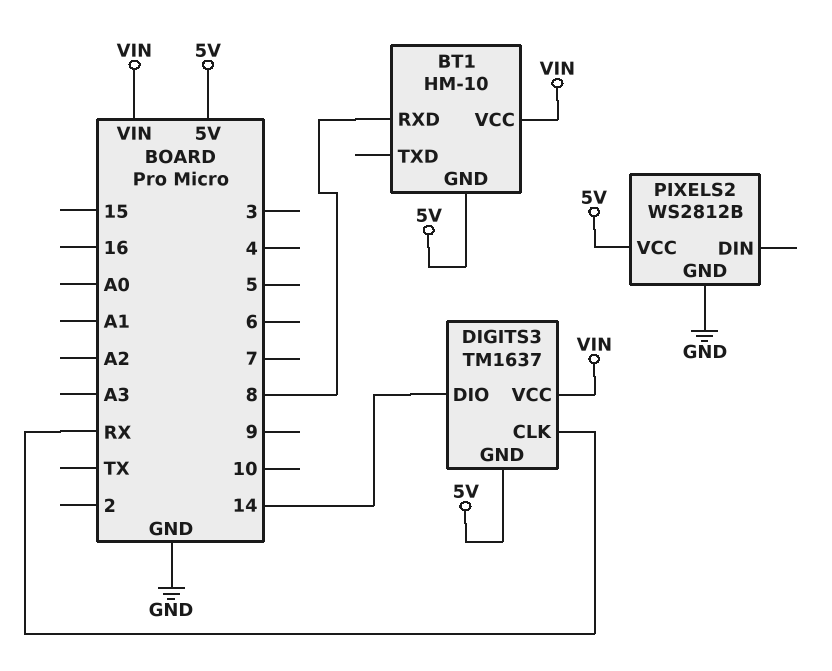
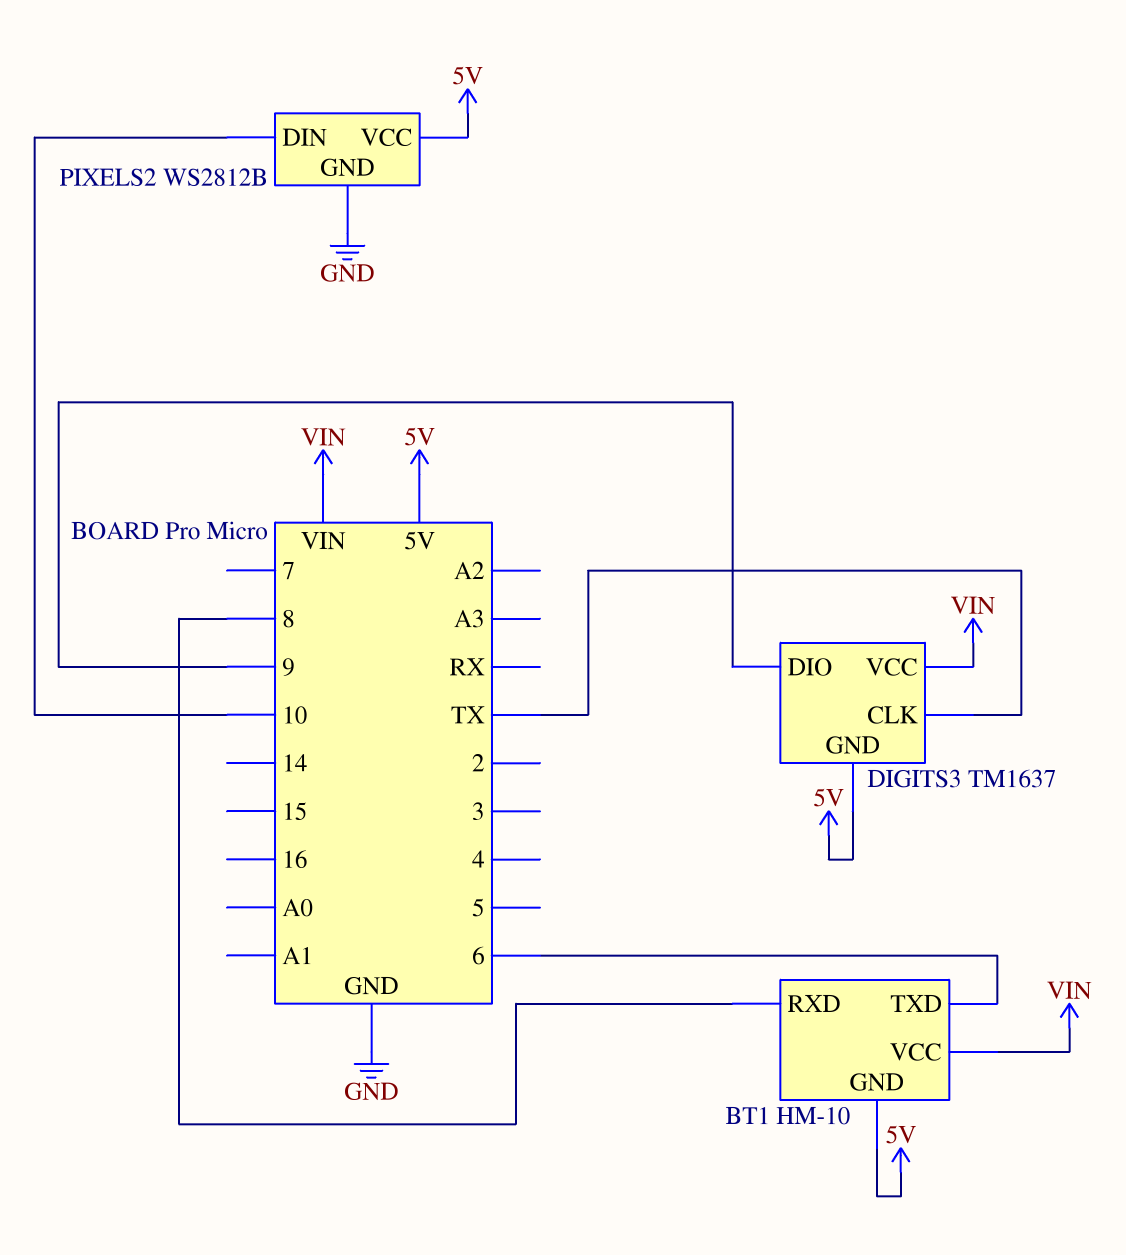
BT1 pin TXD: none -> 6
DIGITS3 pin CLK: RX -> TX
DIGITS3 pin DIO: 14 -> 9
PIXELS2 pin DIN: none -> 10

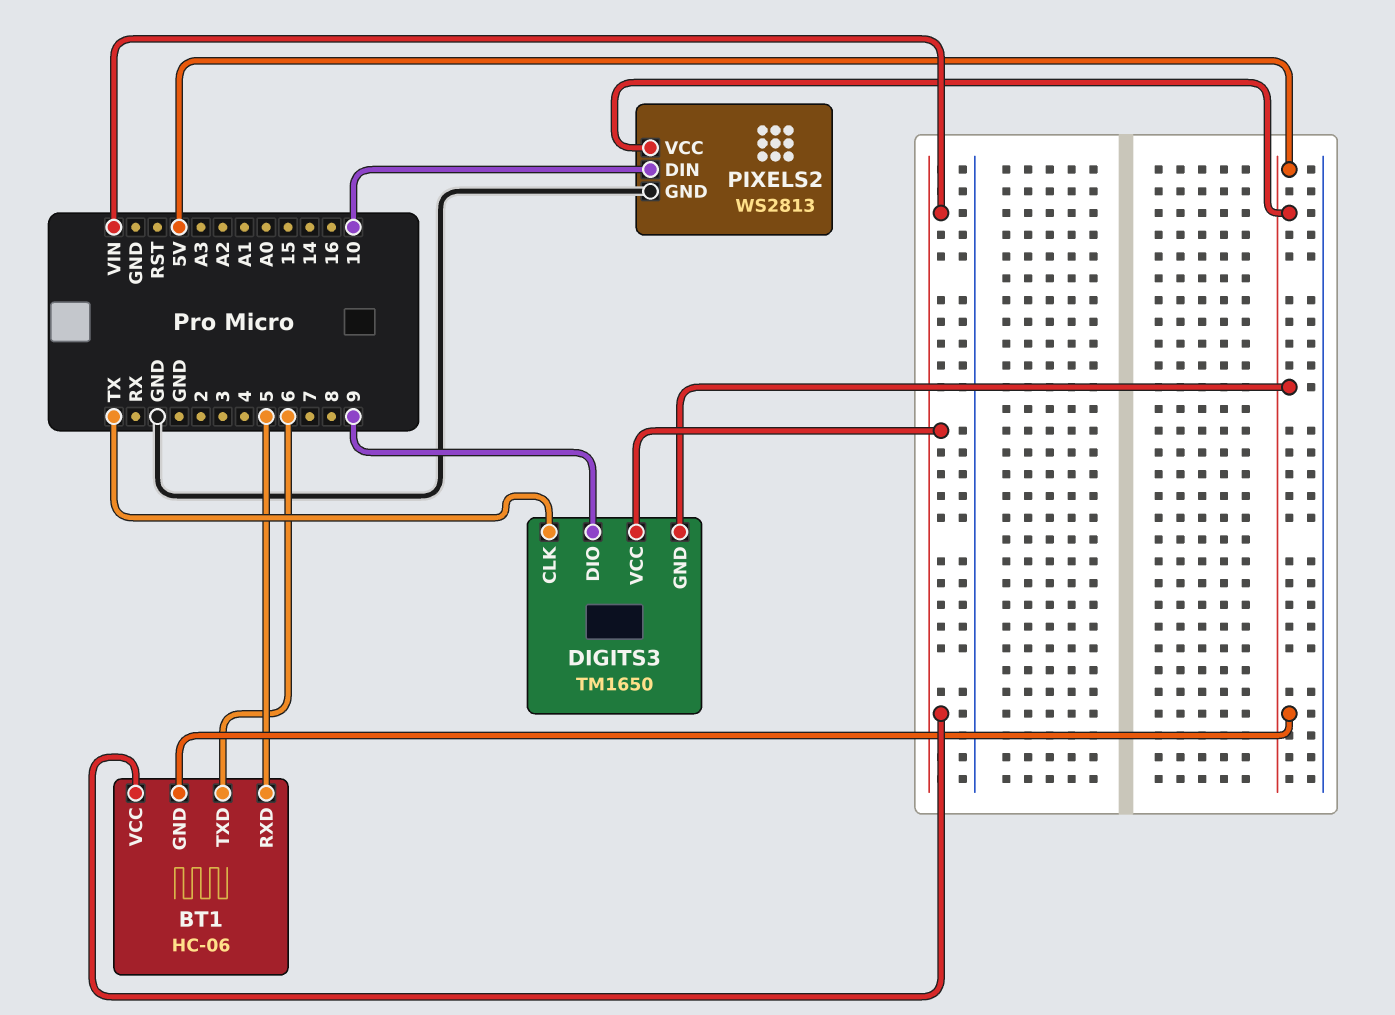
BT1: HM-10 -> HC-06
BT1 pin RXD: 8 -> 5
DIGITS3: TM1637 -> TM1650
PIXELS2: WS2812B -> WS2813

